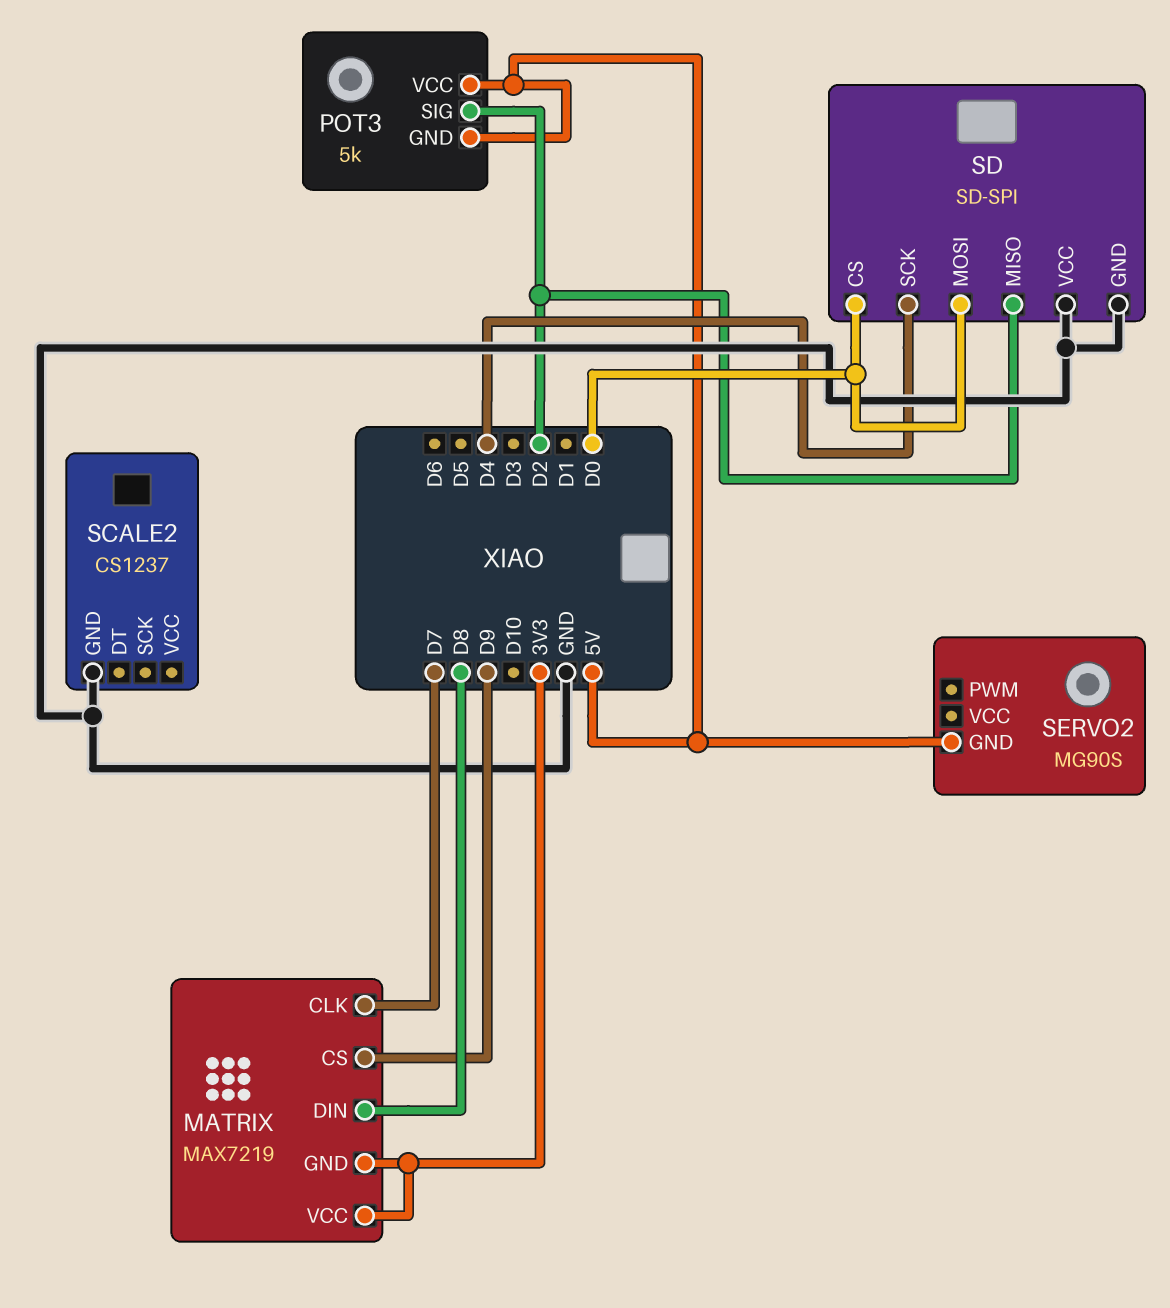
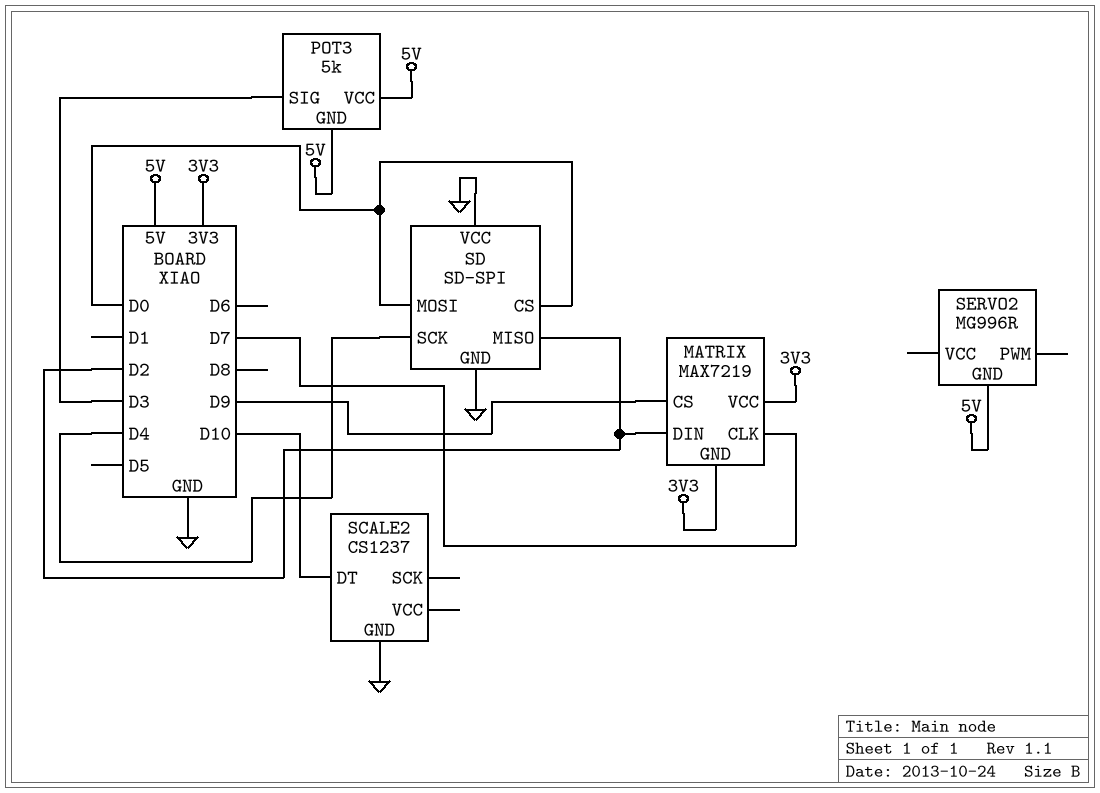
MATRIX pin DIN: D8 -> D2
POT3 pin SIG: D2 -> D3
SCALE2 pin DT: none -> D10
SERVO2: MG90S -> MG996R

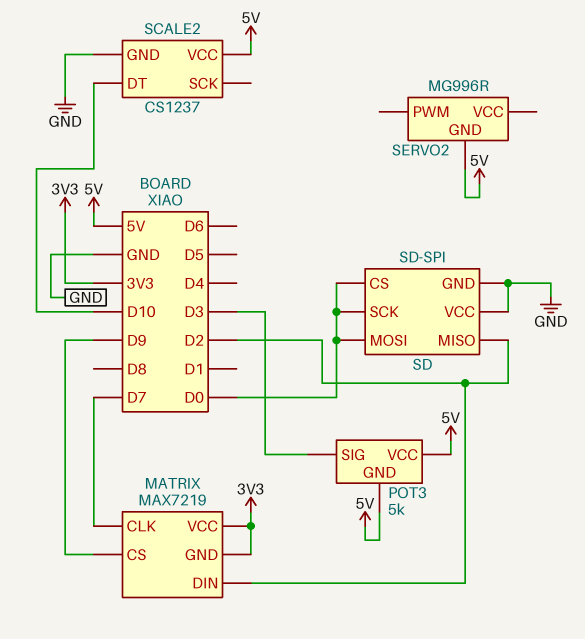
SCALE2 pin VCC: none -> 5V
SD pin SCK: D4 -> D0

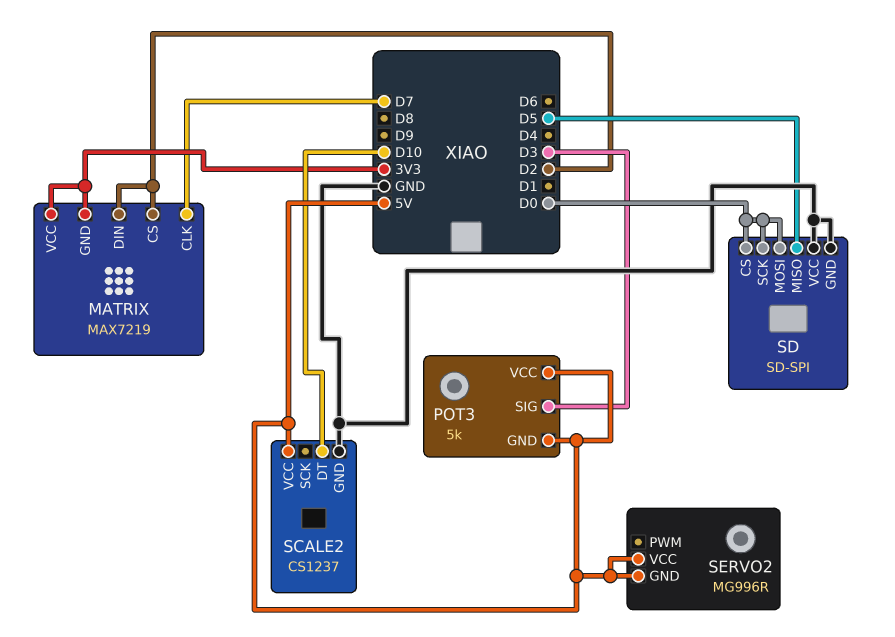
MATRIX pin CS: D9 -> D2
SD pin MISO: D2 -> D5
SERVO2 pin VCC: none -> 5V

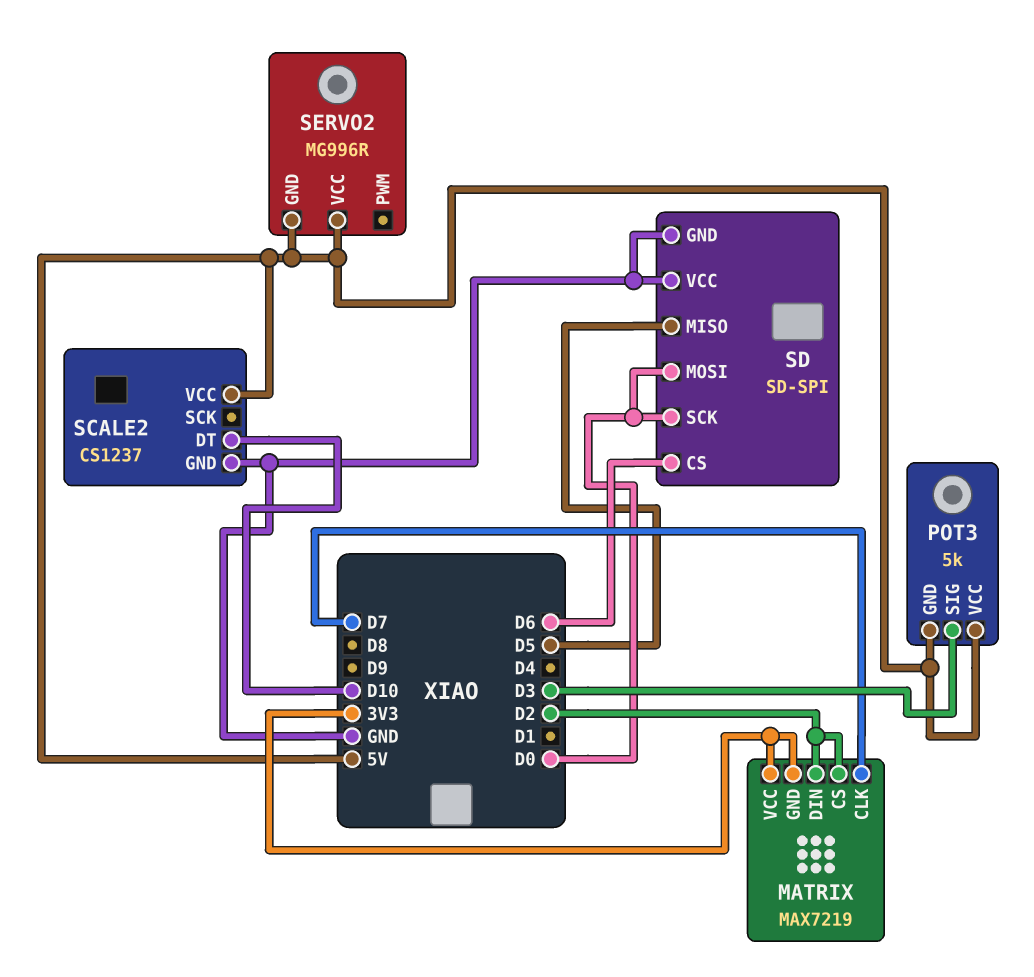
SD pin CS: D0 -> D6

